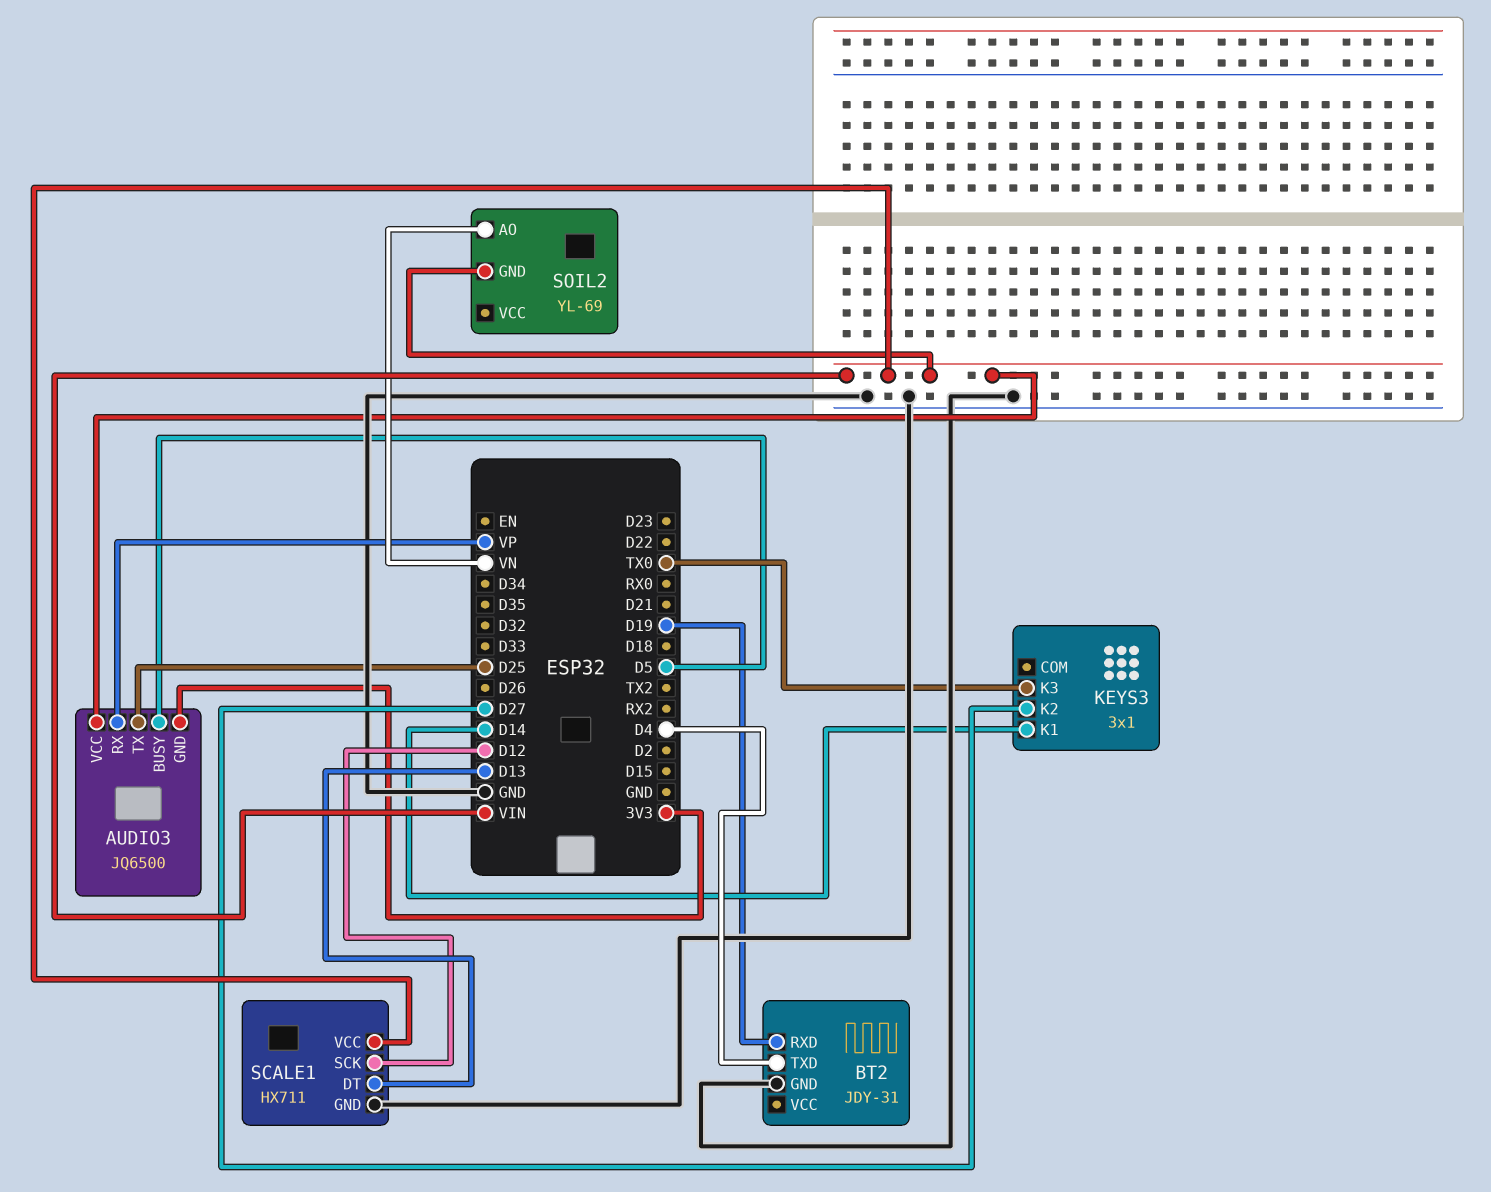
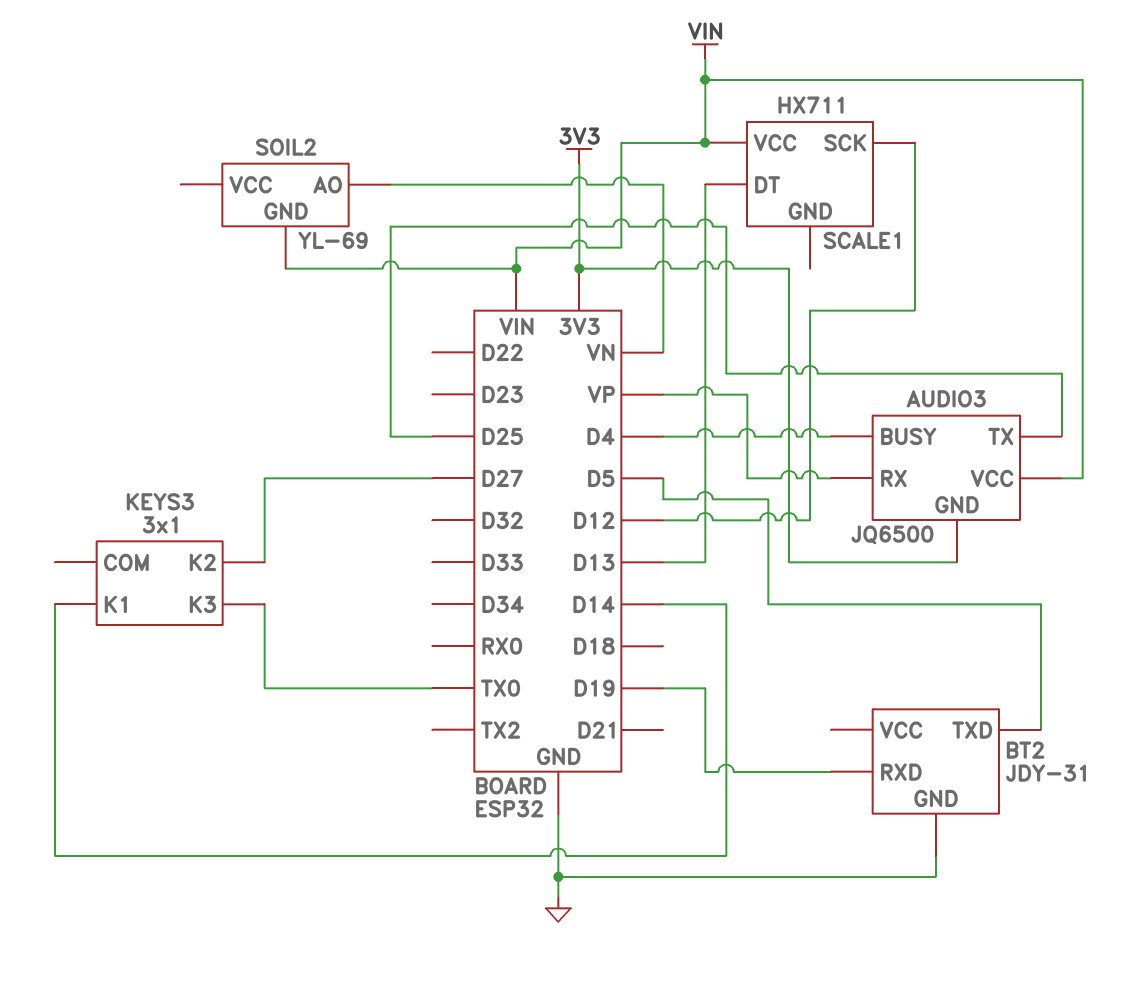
AUDIO3 pin BUSY: D5 -> D4
BT2 pin TXD: D4 -> D5
SCALE1 pin GND: GND -> none

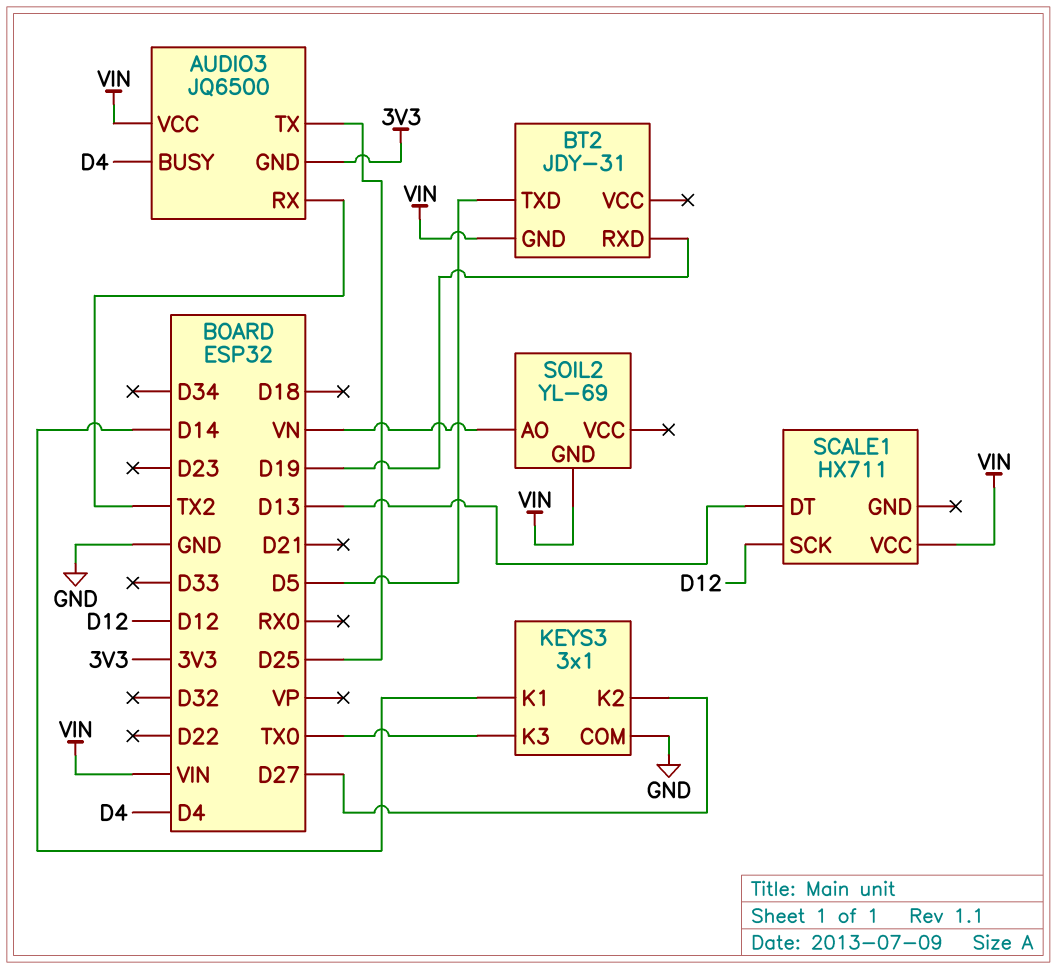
AUDIO3 pin RX: VP -> TX2
BT2 pin GND: GND -> VIN
KEYS3 pin COM: none -> GND

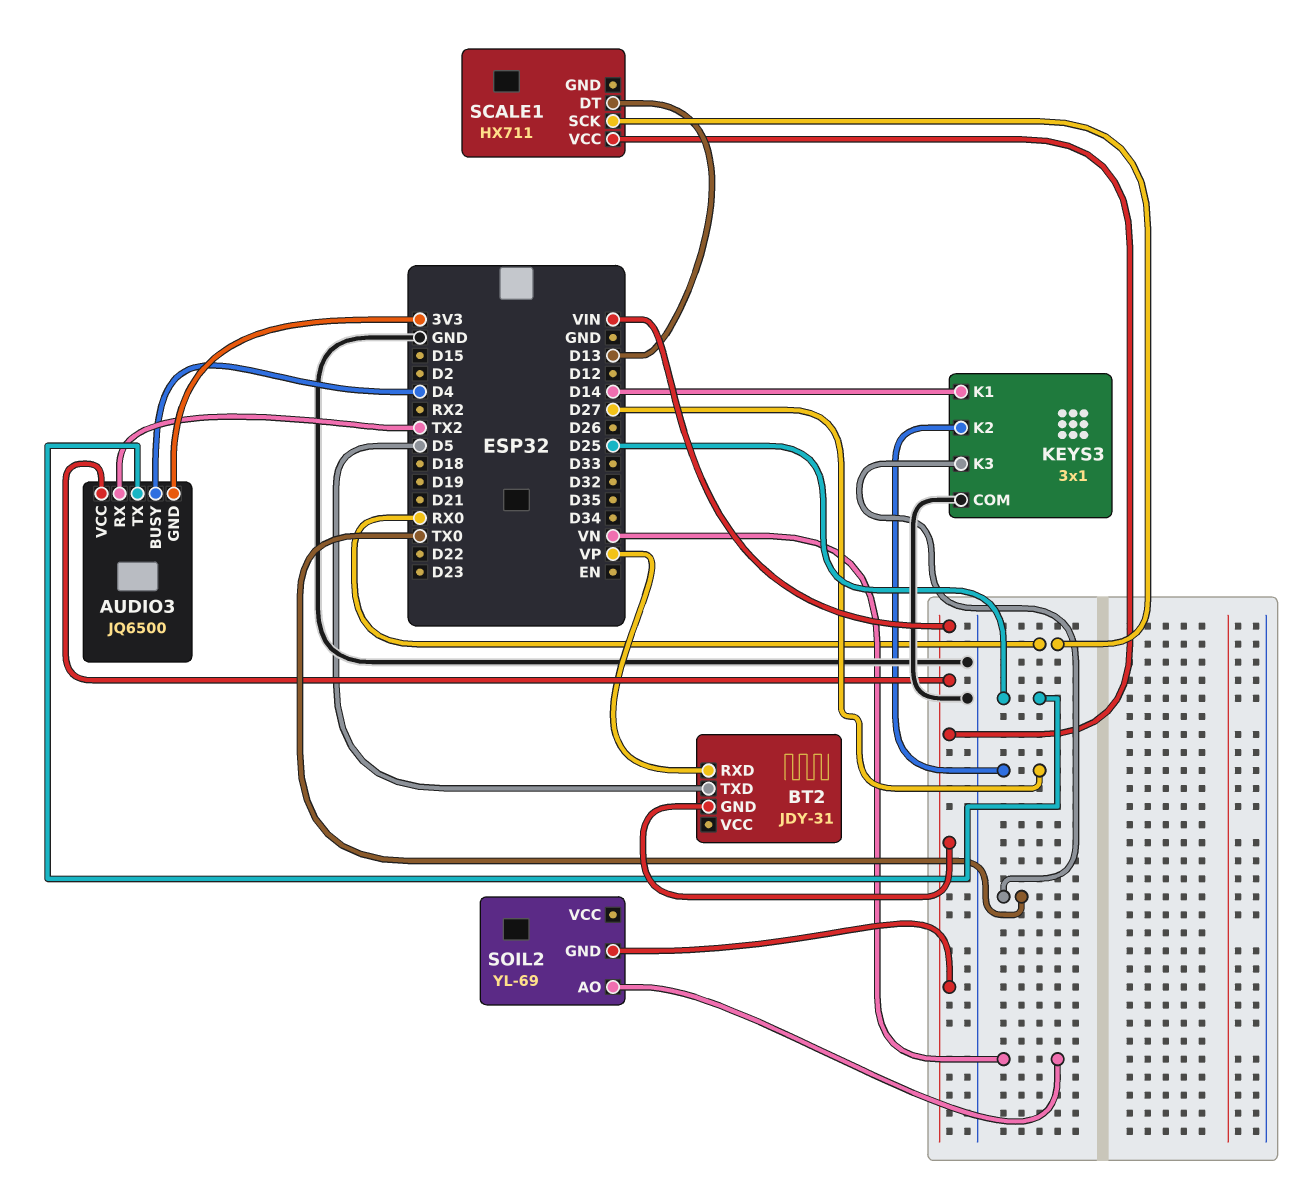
BT2 pin RXD: D19 -> VP
SCALE1 pin SCK: D12 -> RX0

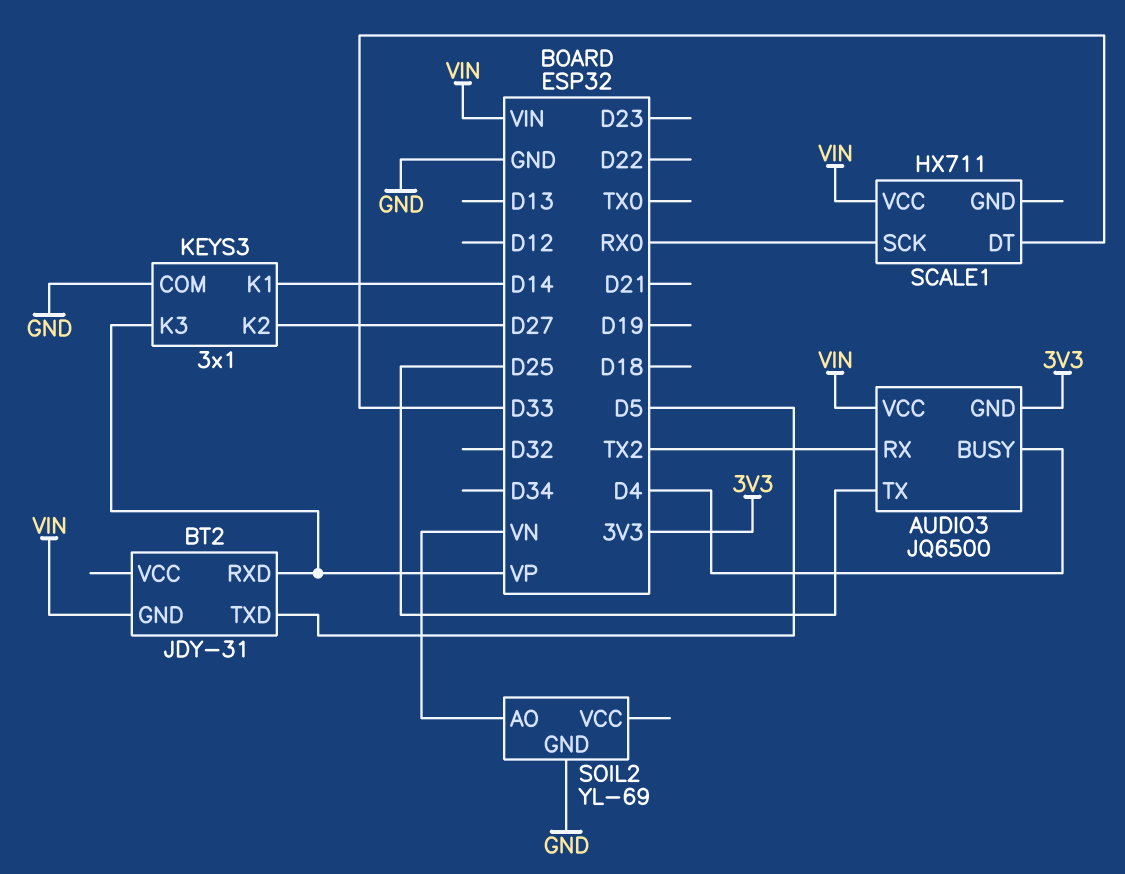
KEYS3 pin K3: TX0 -> VP
SCALE1 pin DT: D13 -> D33
SOIL2 pin GND: VIN -> GND

